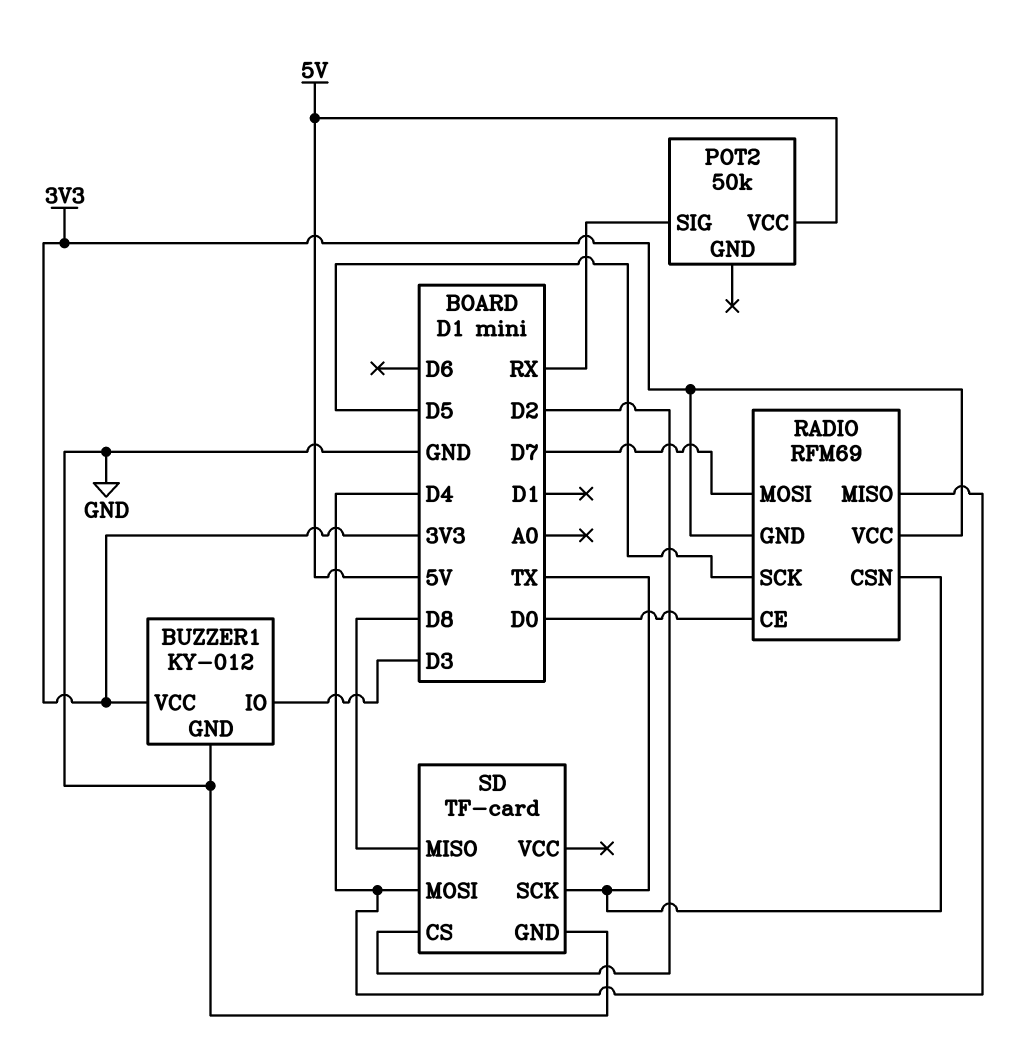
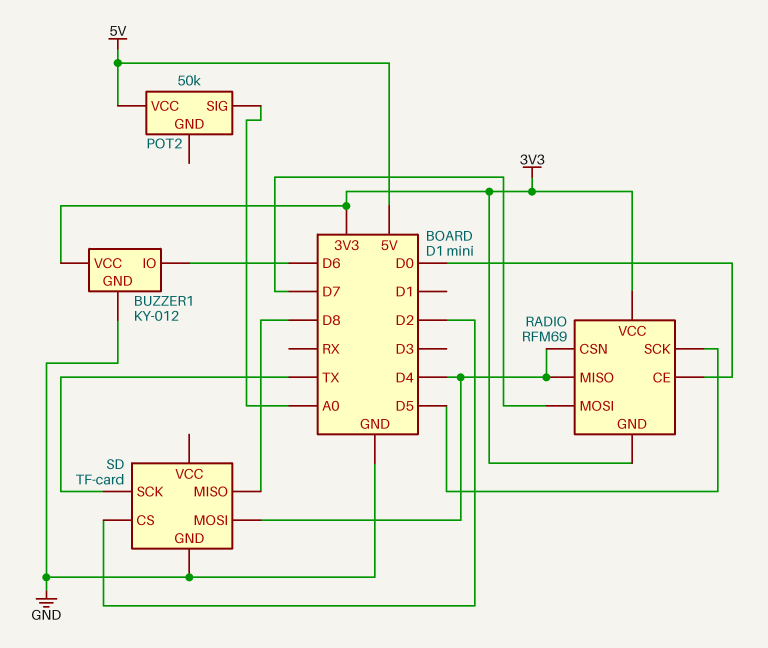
BUZZER1 pin IO: D3 -> D6
POT2 pin SIG: RX -> A0
RADIO pin CSN: TX -> D4

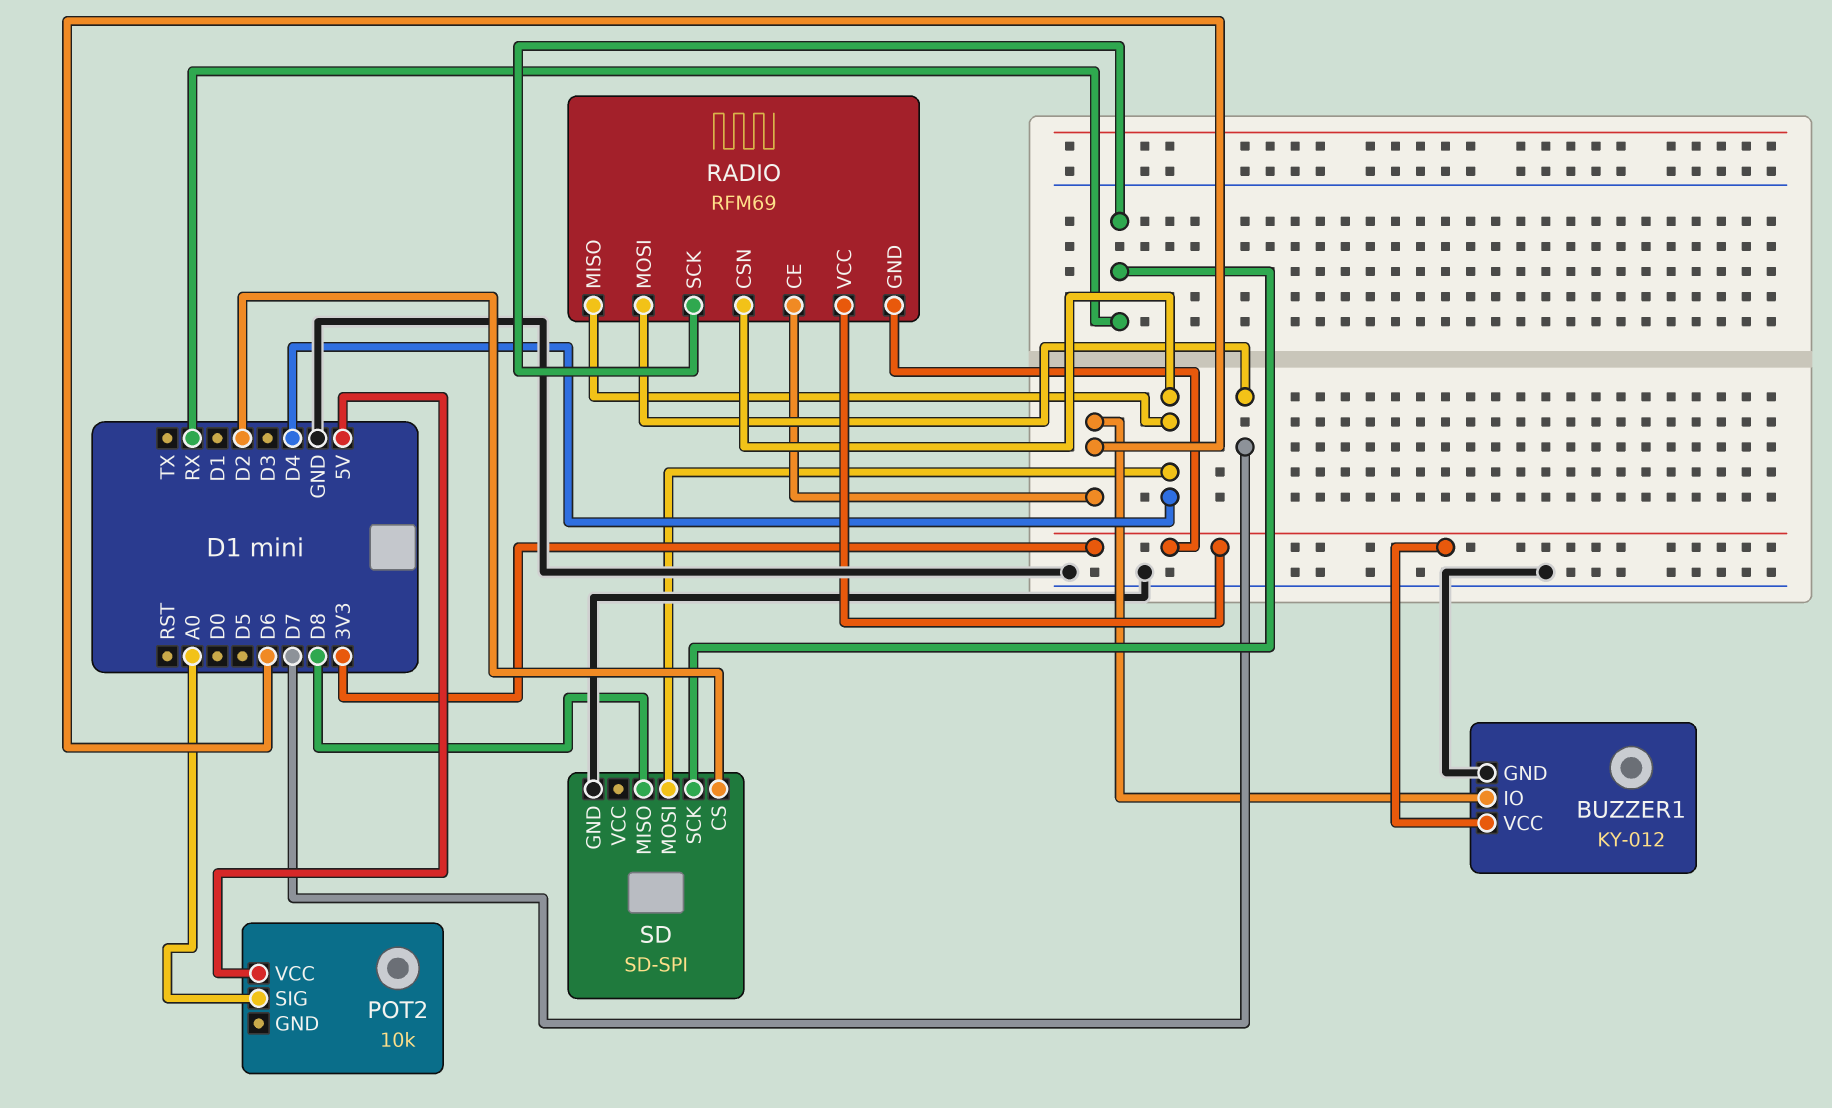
POT2: 50k -> 10k
RADIO pin CE: D0 -> D6
RADIO pin SCK: D5 -> RX
SD: TF-card -> SD-SPI
SD pin SCK: TX -> RX

